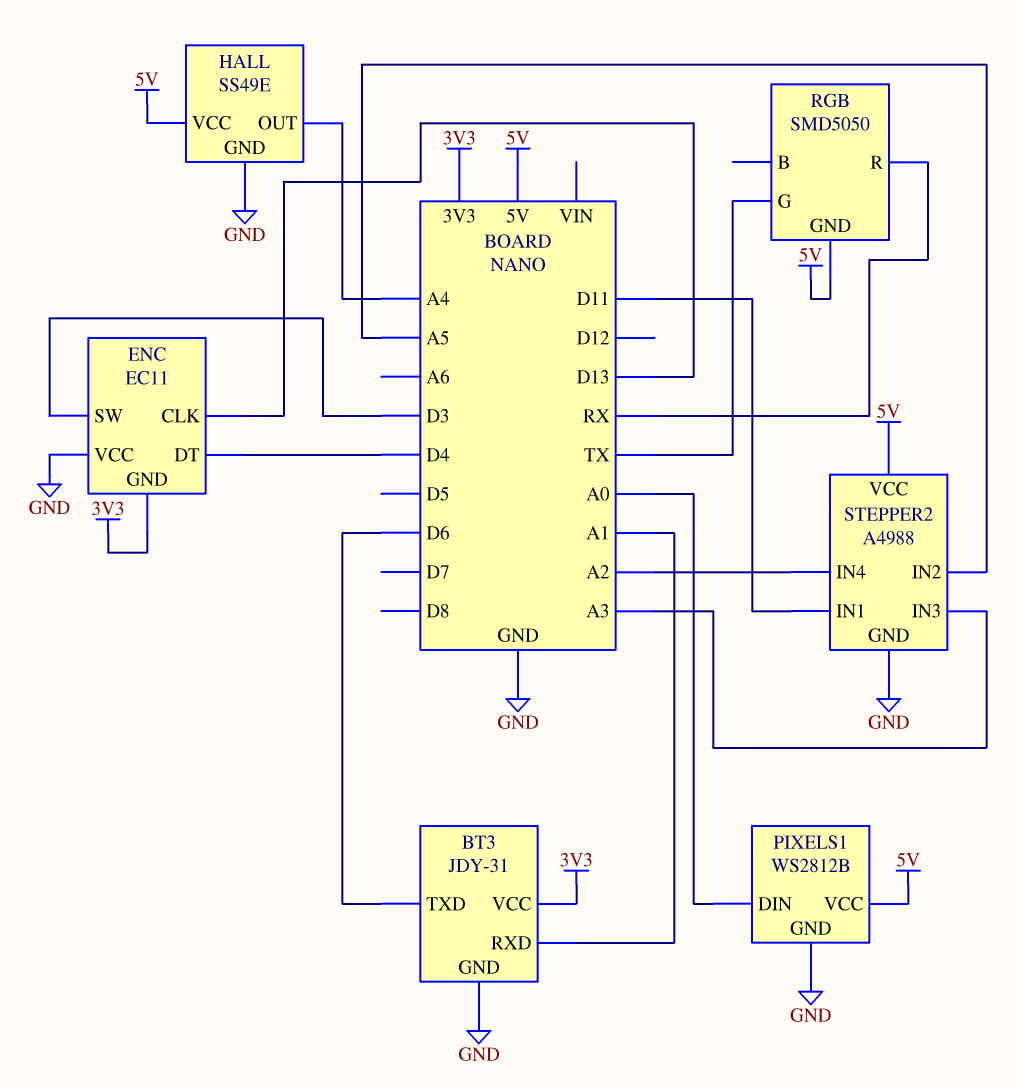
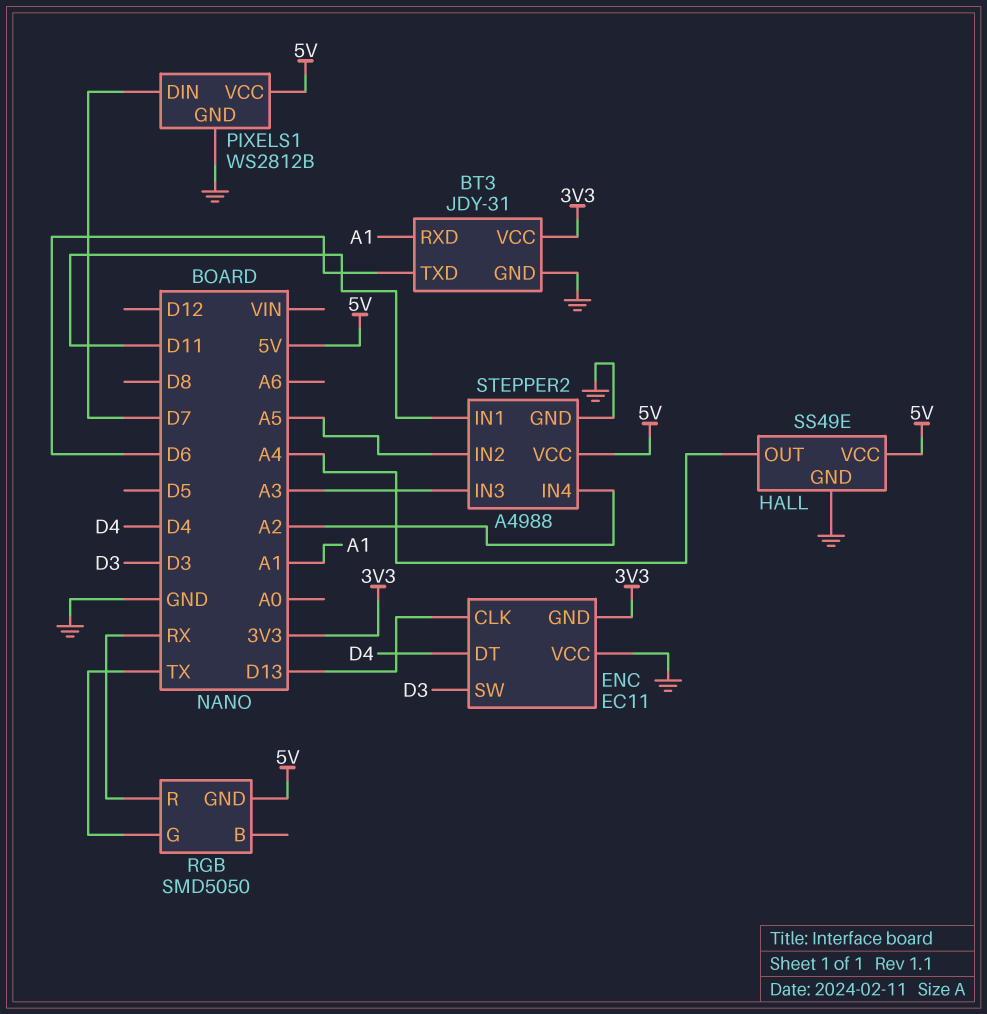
PIXELS1 pin DIN: A0 -> D7

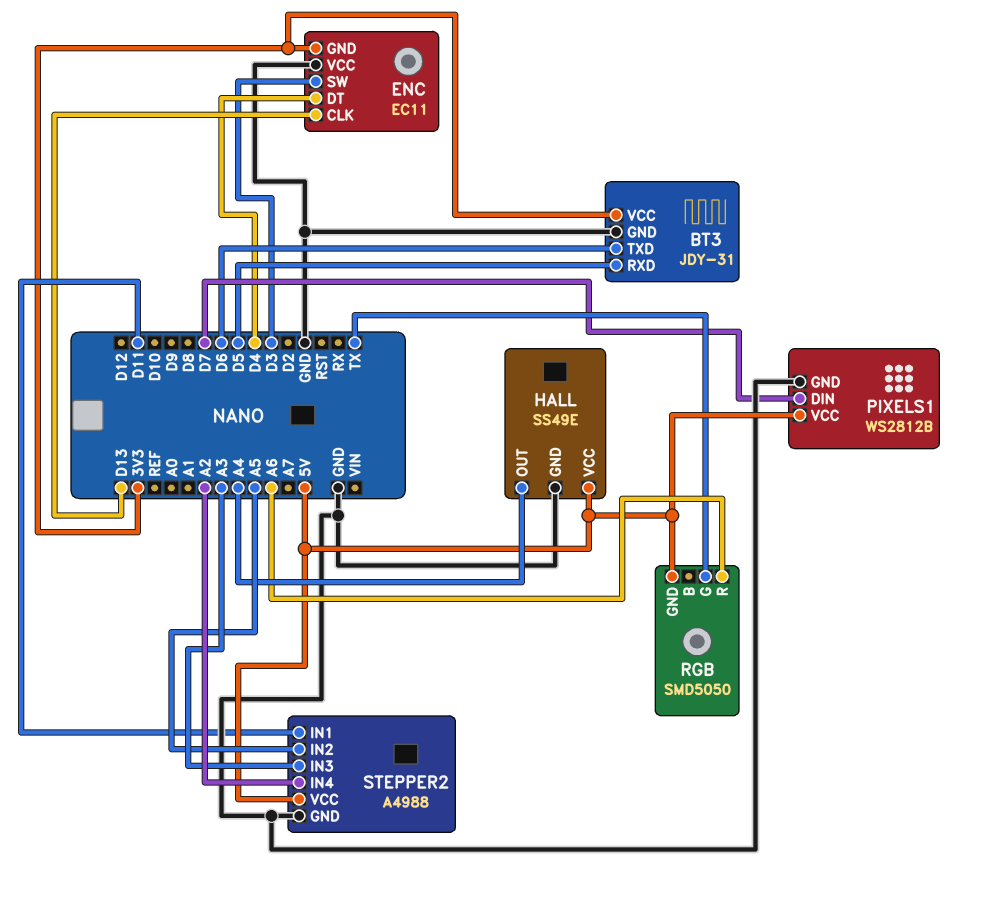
BT3 pin RXD: A1 -> D5
RGB pin R: RX -> A6

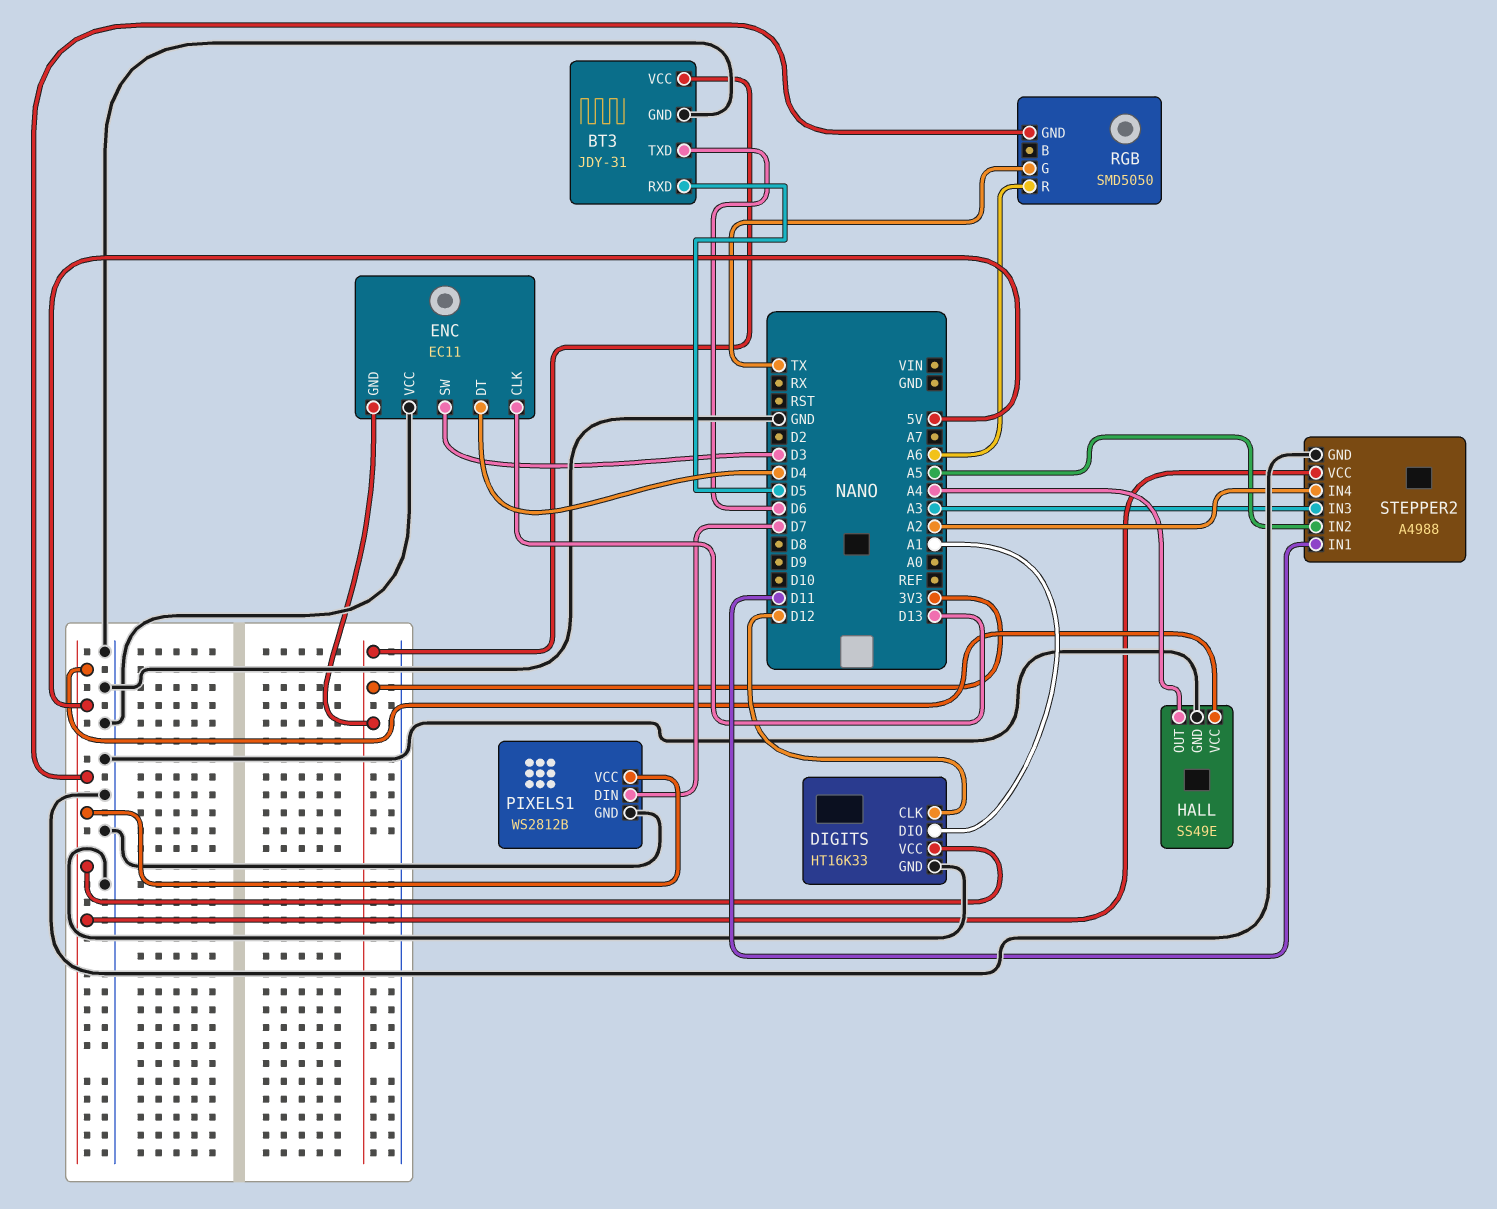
DIGITS: none -> HT16K33
DIGITS pin CLK: none -> D12
DIGITS pin DIO: none -> A1
DIGITS pin GND: none -> GND
DIGITS pin VCC: none -> 5V

